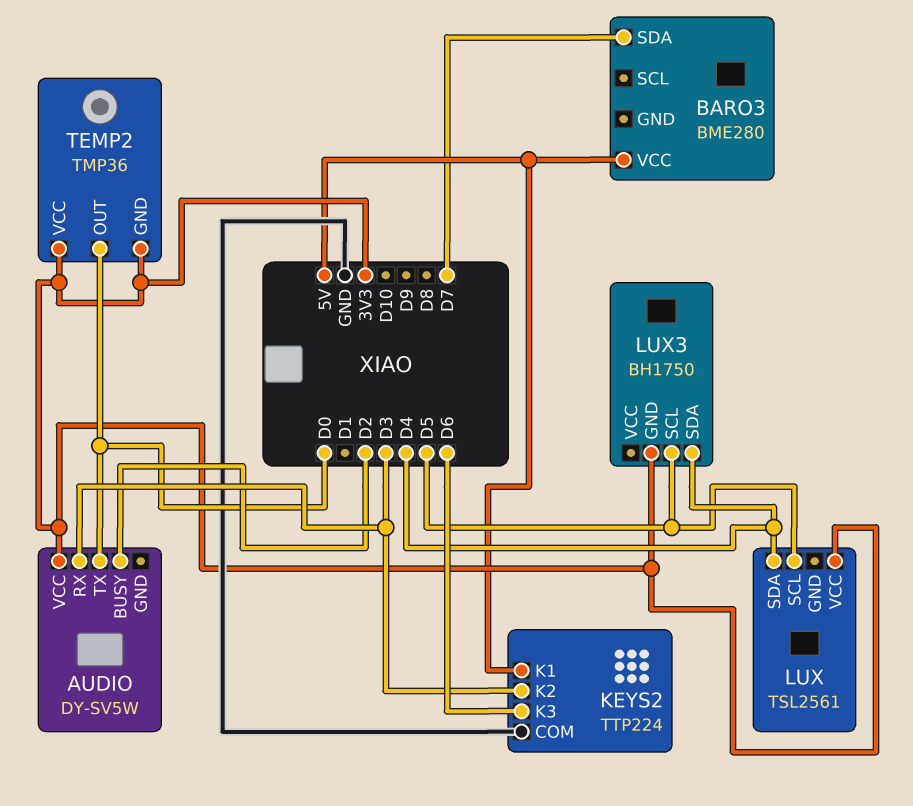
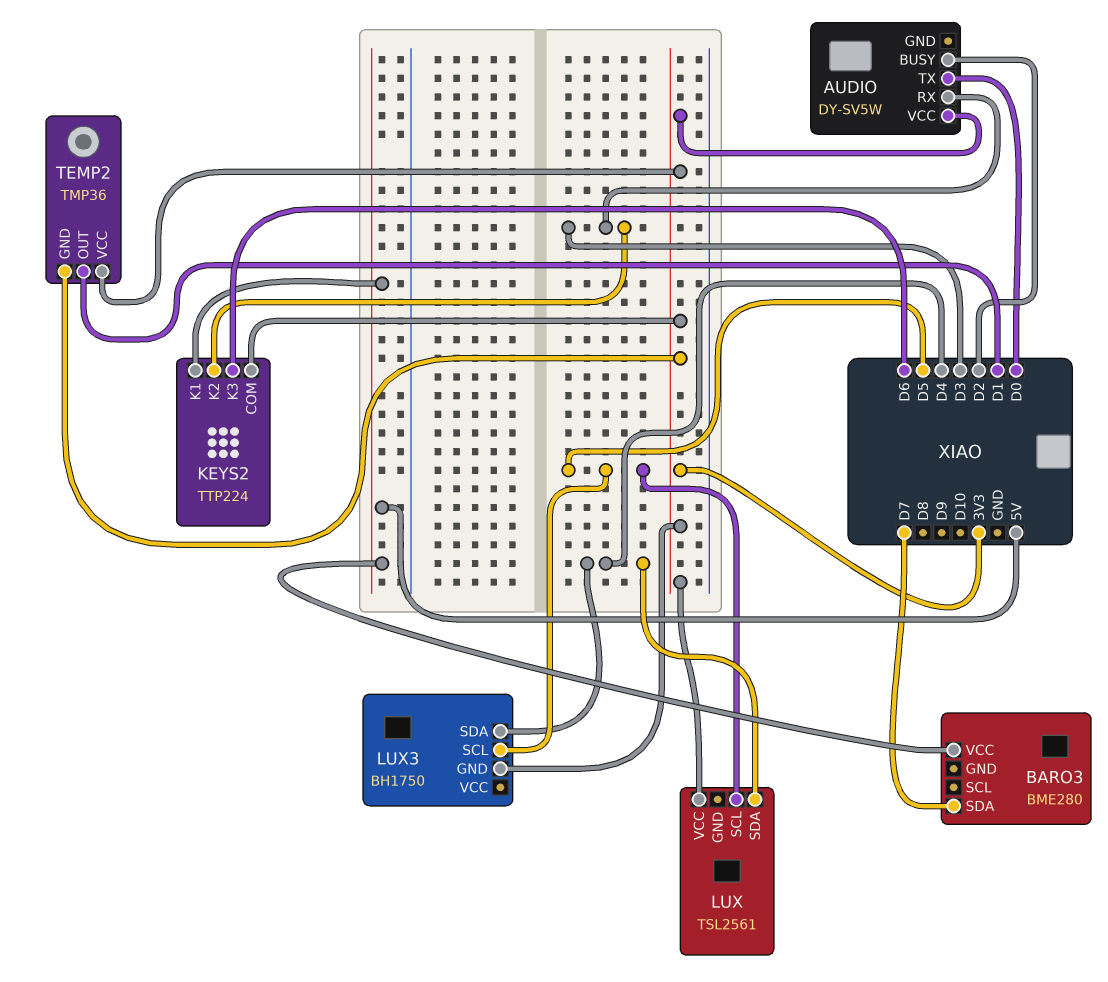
KEYS2 pin COM: GND -> 3V3
TEMP2 pin OUT: D0 -> D1

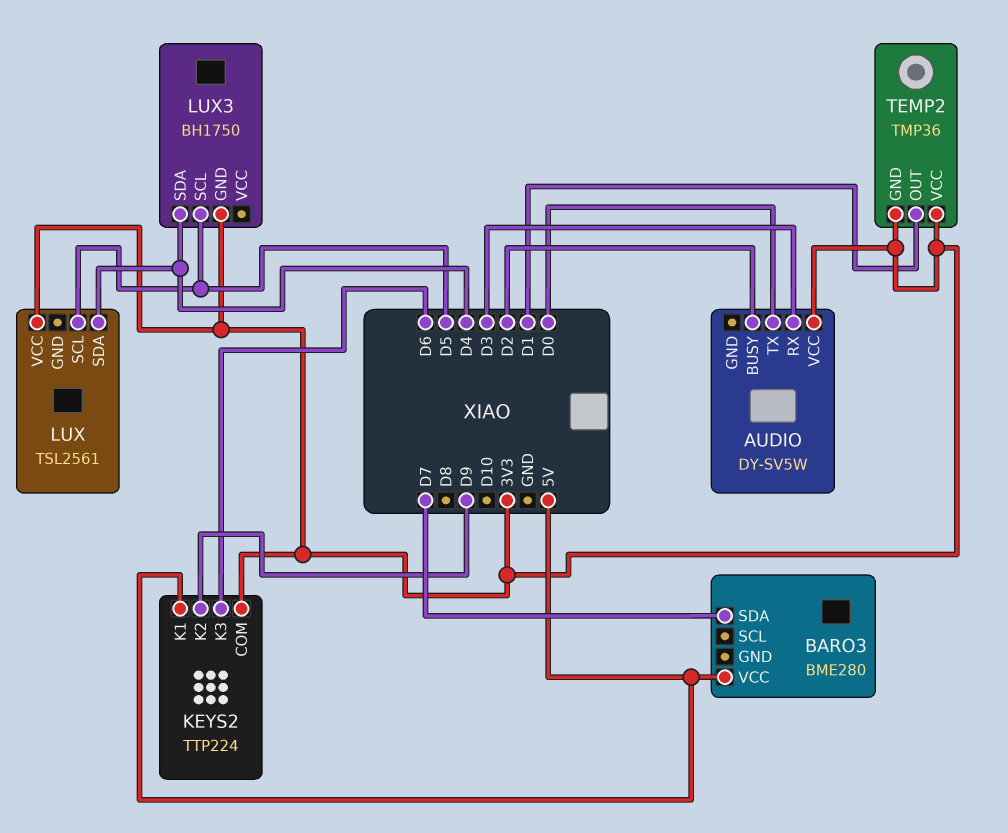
KEYS2 pin K2: D3 -> D9

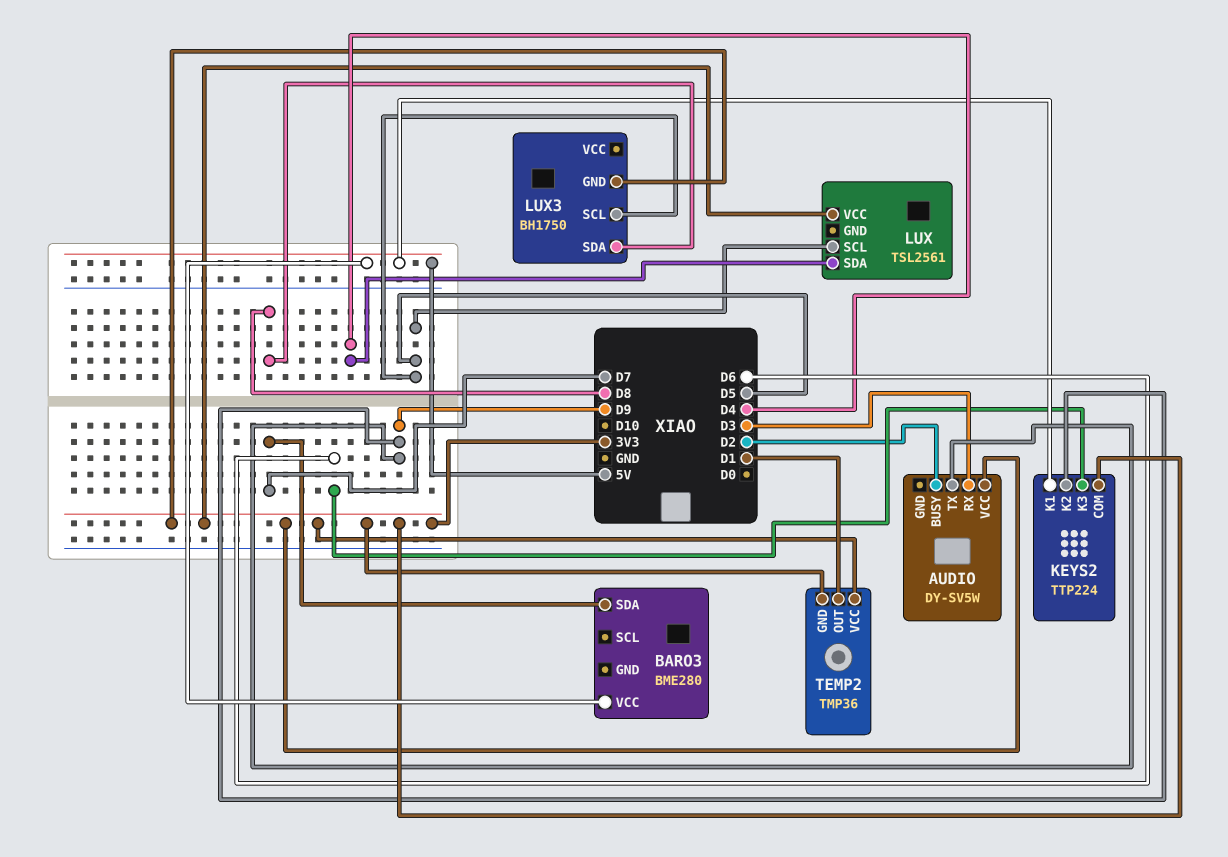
AUDIO pin TX: D0 -> D9
LUX3 pin SDA: D4 -> D8

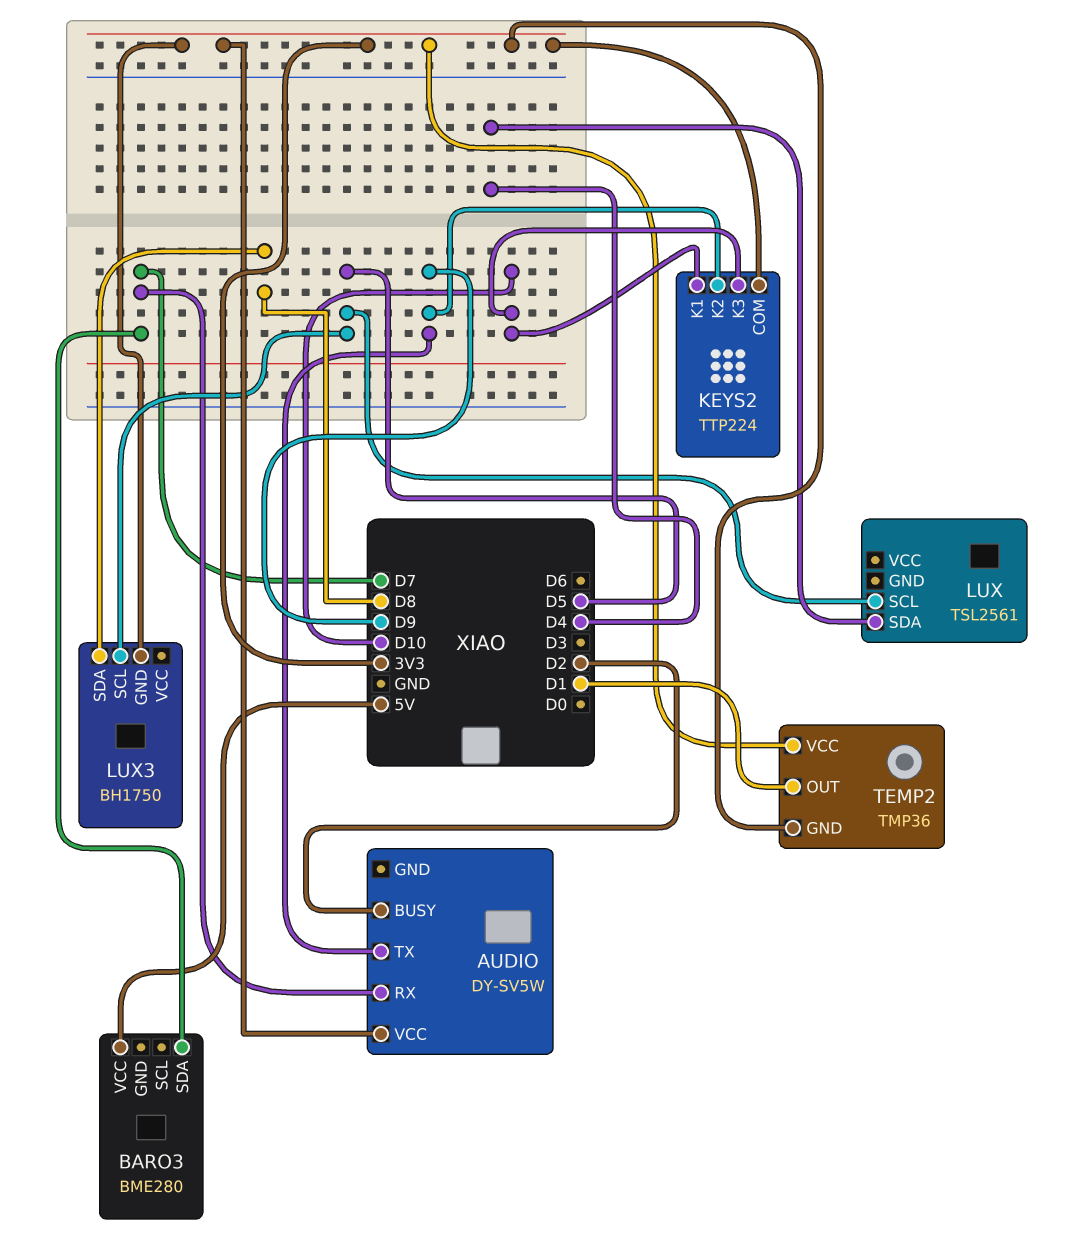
AUDIO pin RX: D3 -> D7
KEYS2 pin K1: 5V -> D10
KEYS2 pin K3: D6 -> D10
LUX pin VCC: 3V3 -> none

